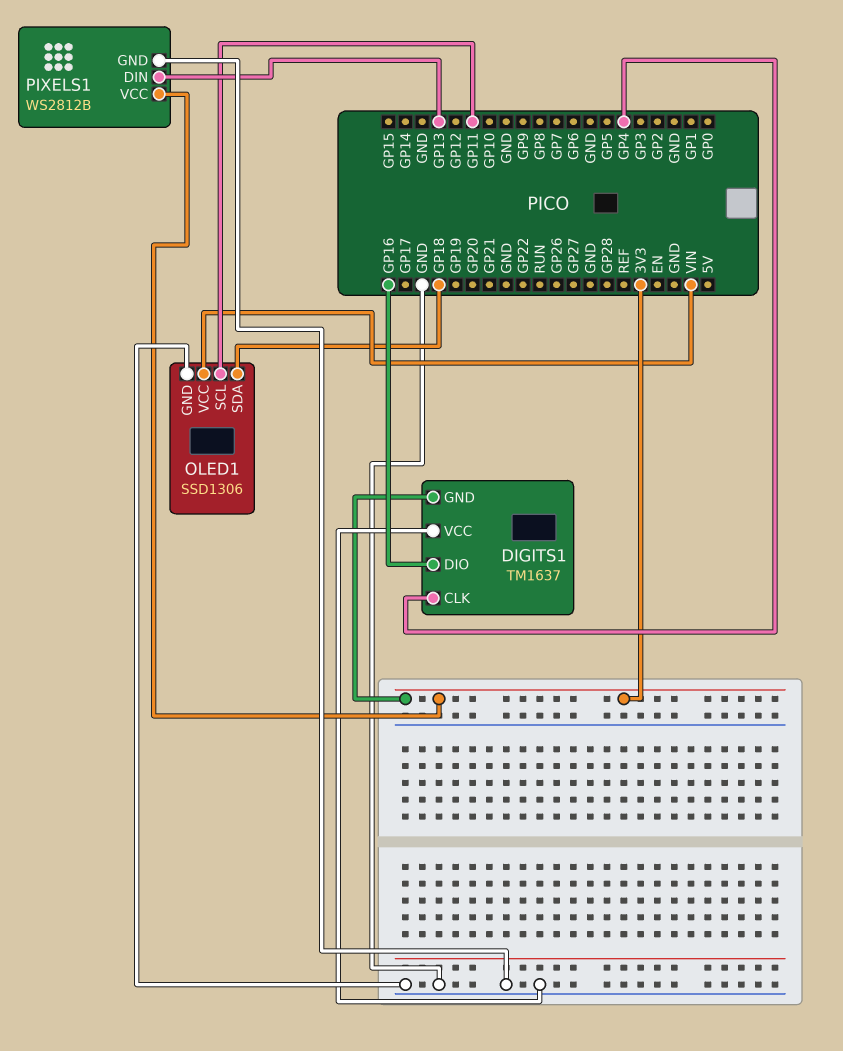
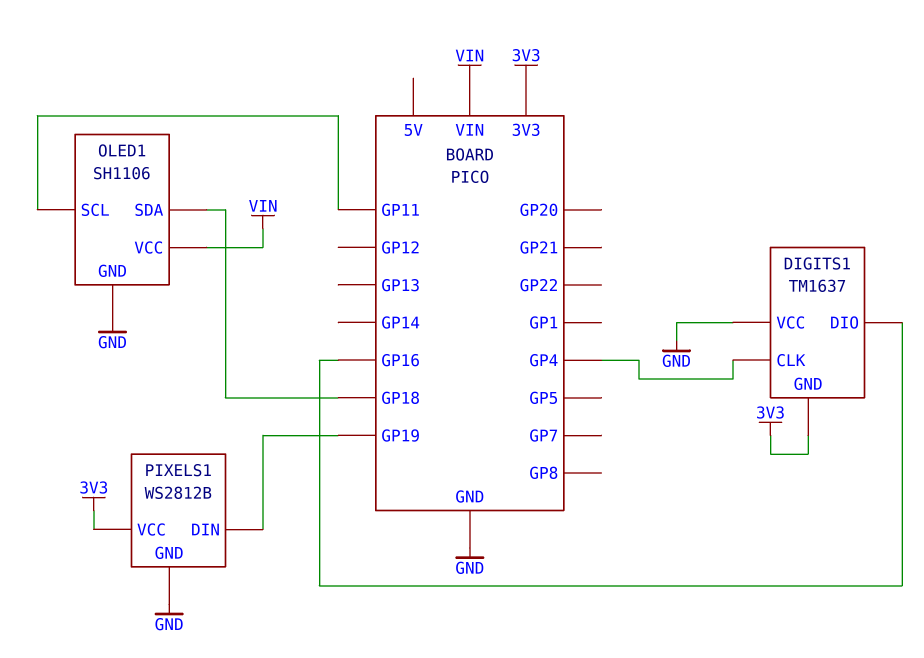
OLED1: SSD1306 -> SH1106
PIXELS1 pin DIN: GP13 -> GP19

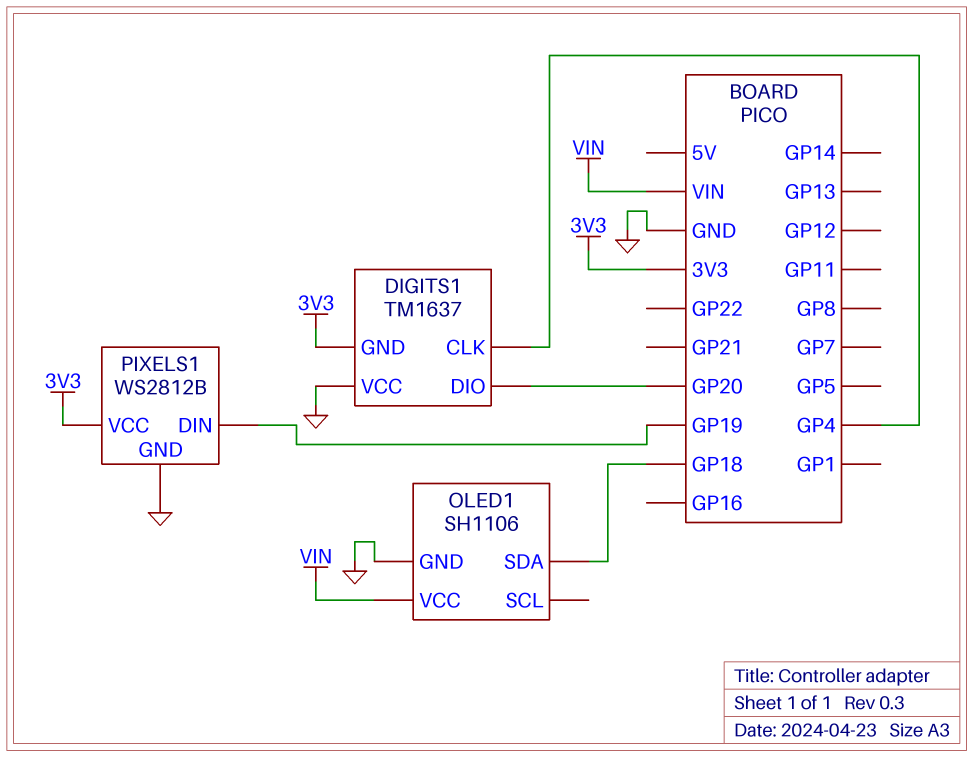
DIGITS1 pin DIO: GP16 -> GP20
OLED1 pin SCL: GP11 -> none

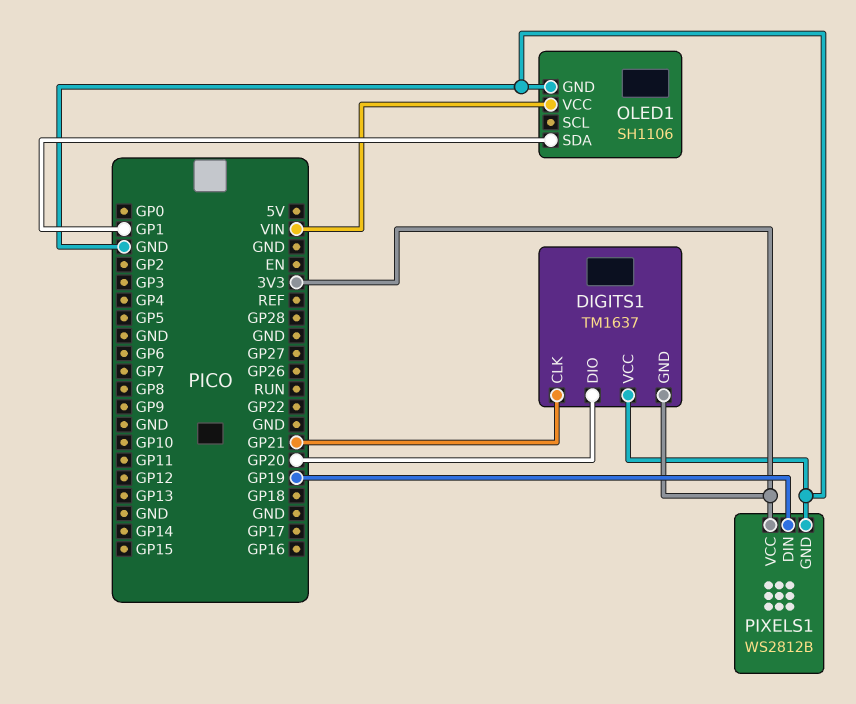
DIGITS1 pin CLK: GP4 -> GP21
OLED1 pin SDA: GP18 -> GP1

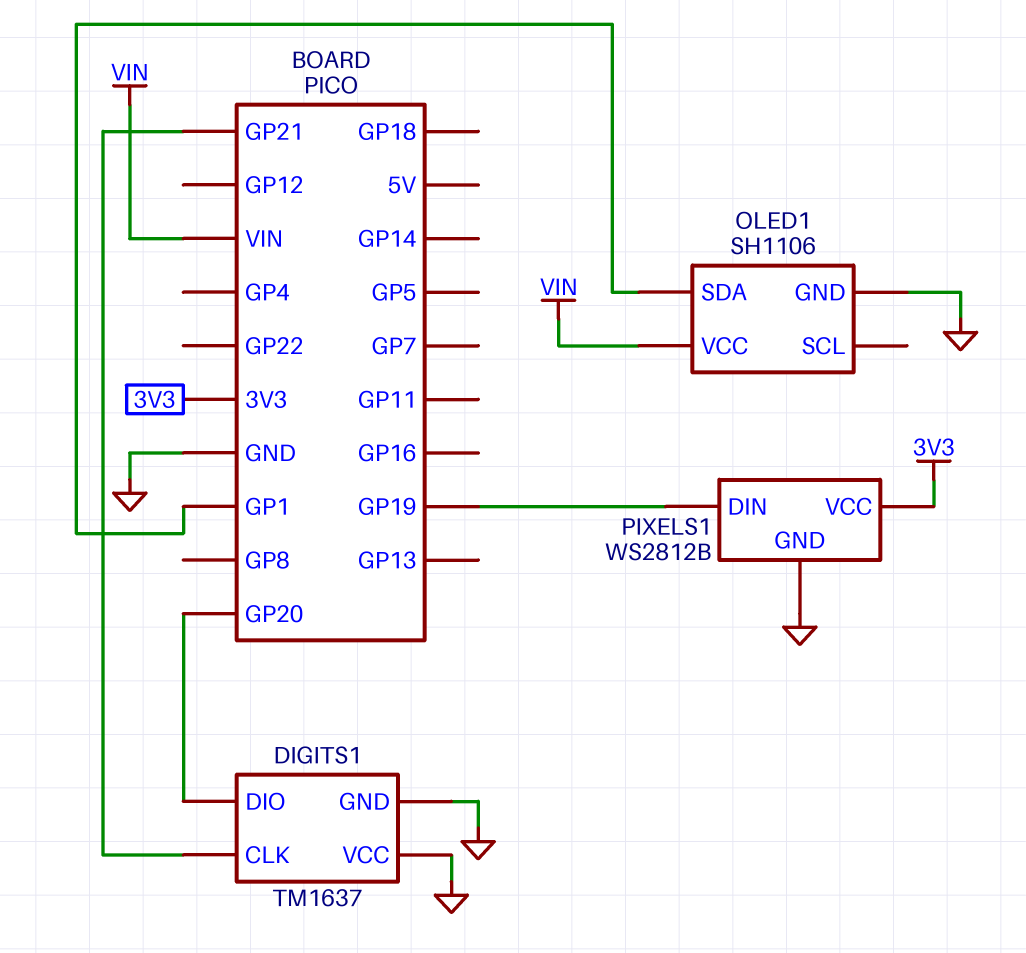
DIGITS1 pin GND: 3V3 -> GND

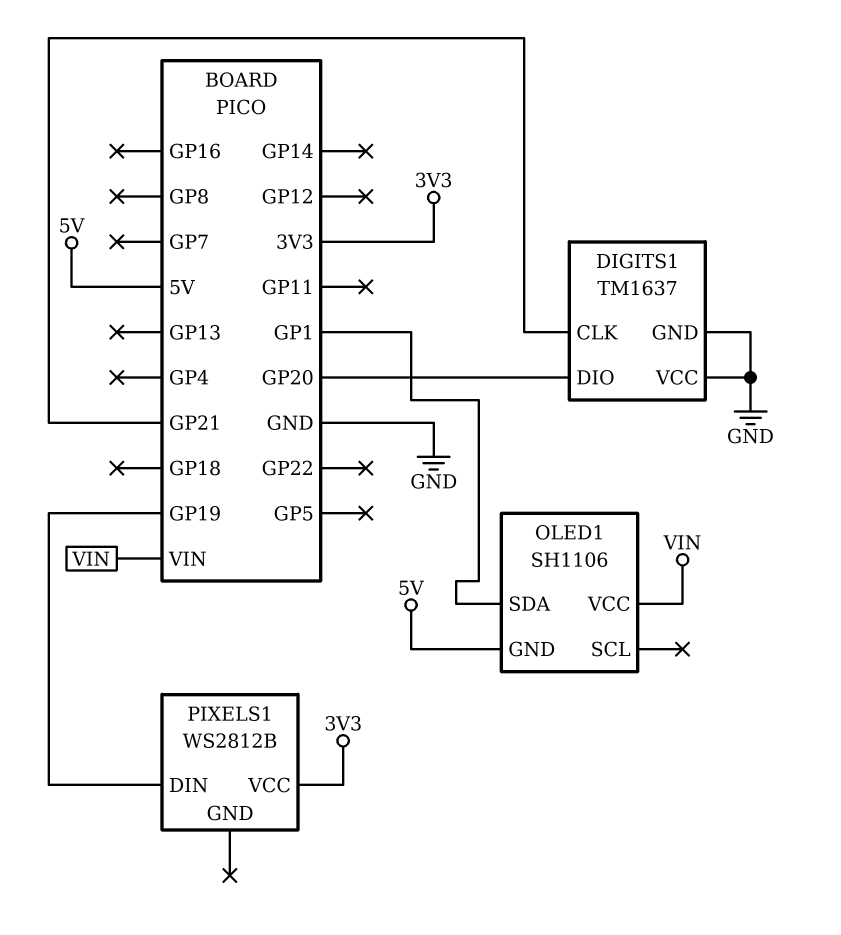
OLED1 pin GND: GND -> 5V
PIXELS1 pin GND: GND -> none

